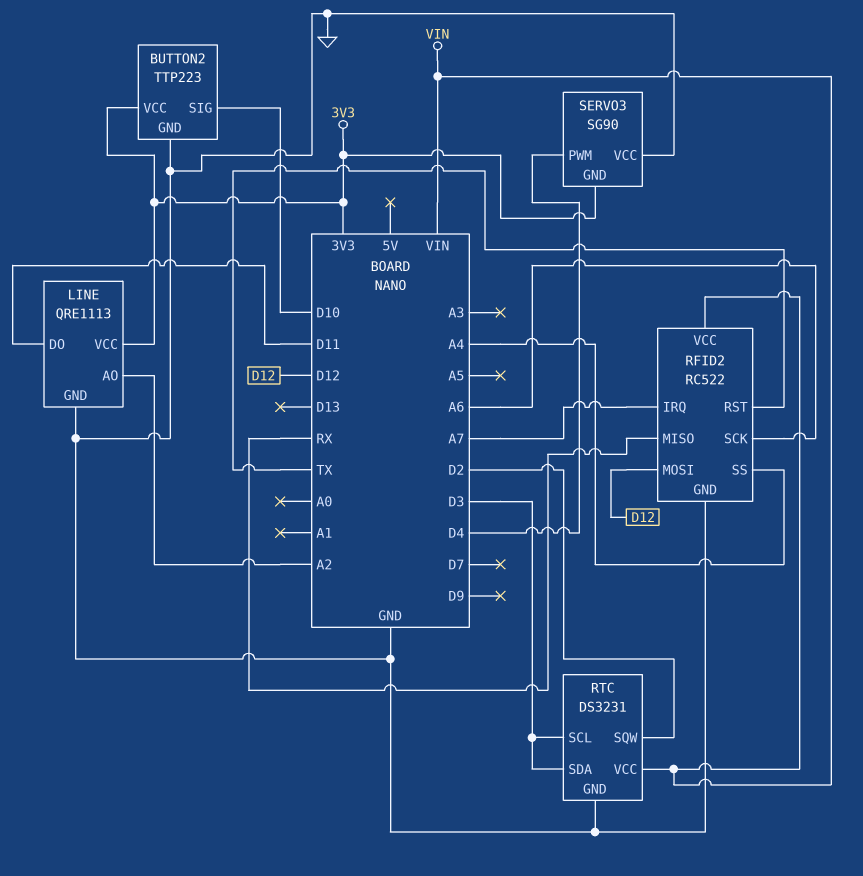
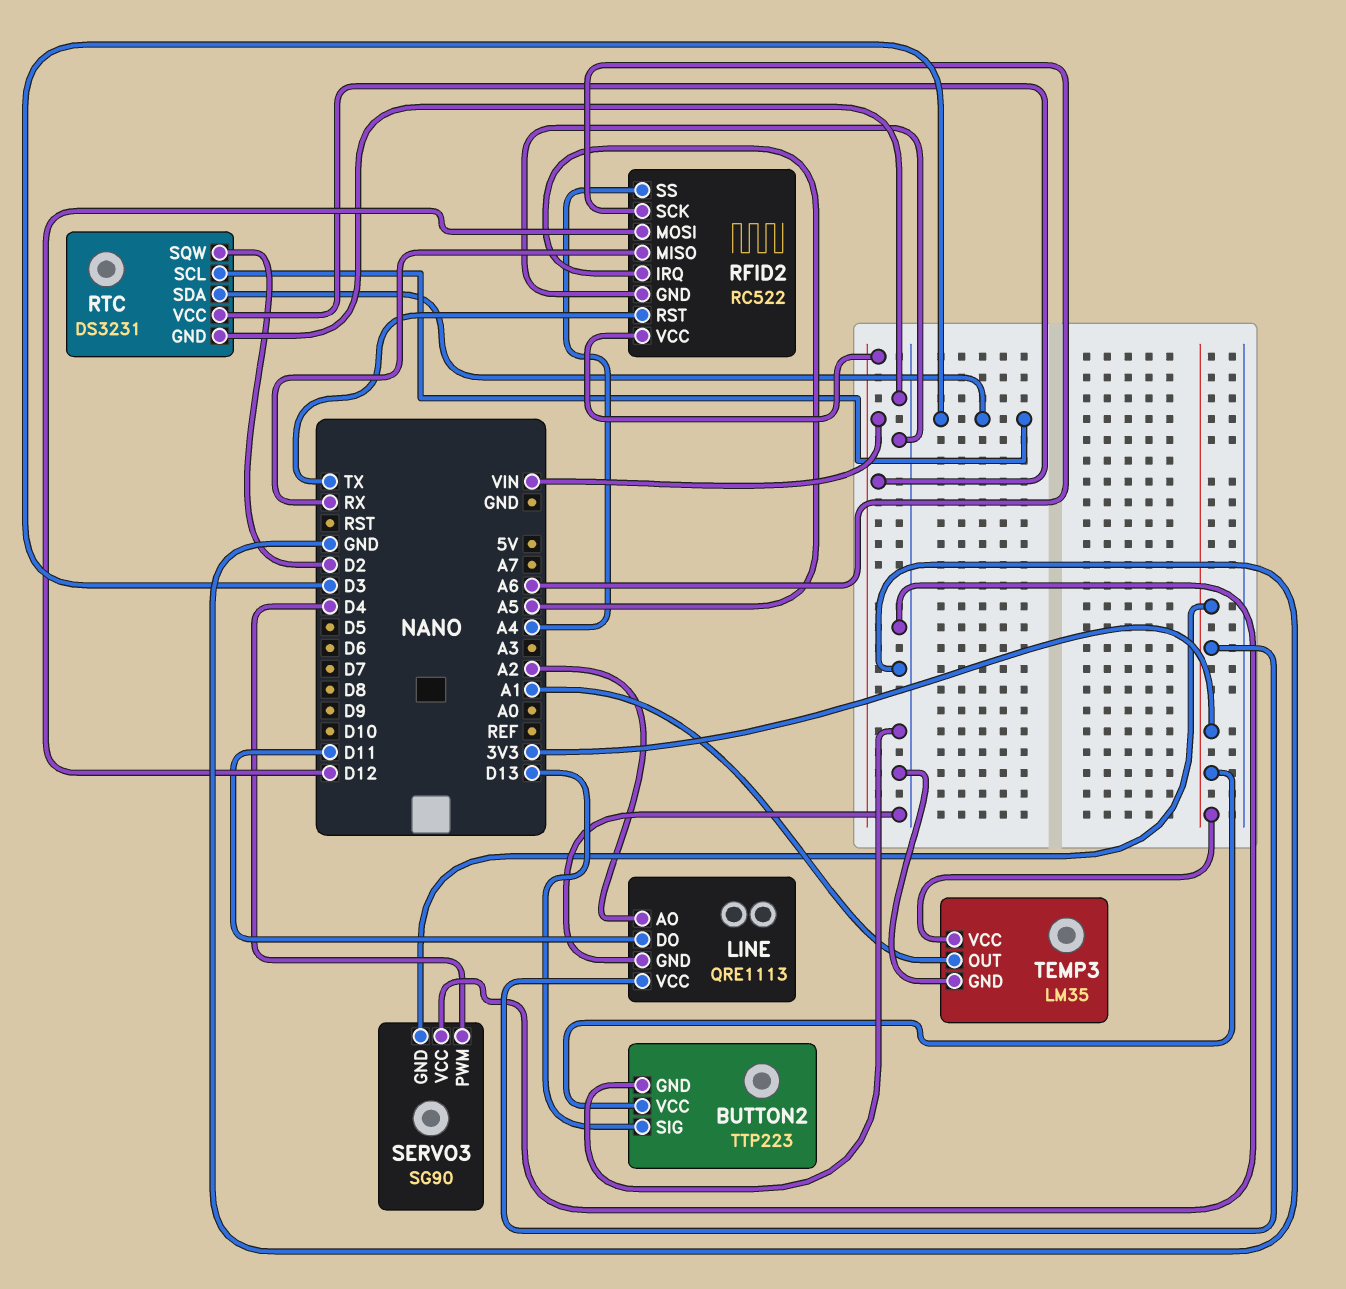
BUTTON2 pin SIG: D10 -> D13
RFID2 pin IRQ: A7 -> A5
TEMP3: none -> LM35
TEMP3 pin GND: none -> GND
TEMP3 pin OUT: none -> A1
TEMP3 pin VCC: none -> 3V3

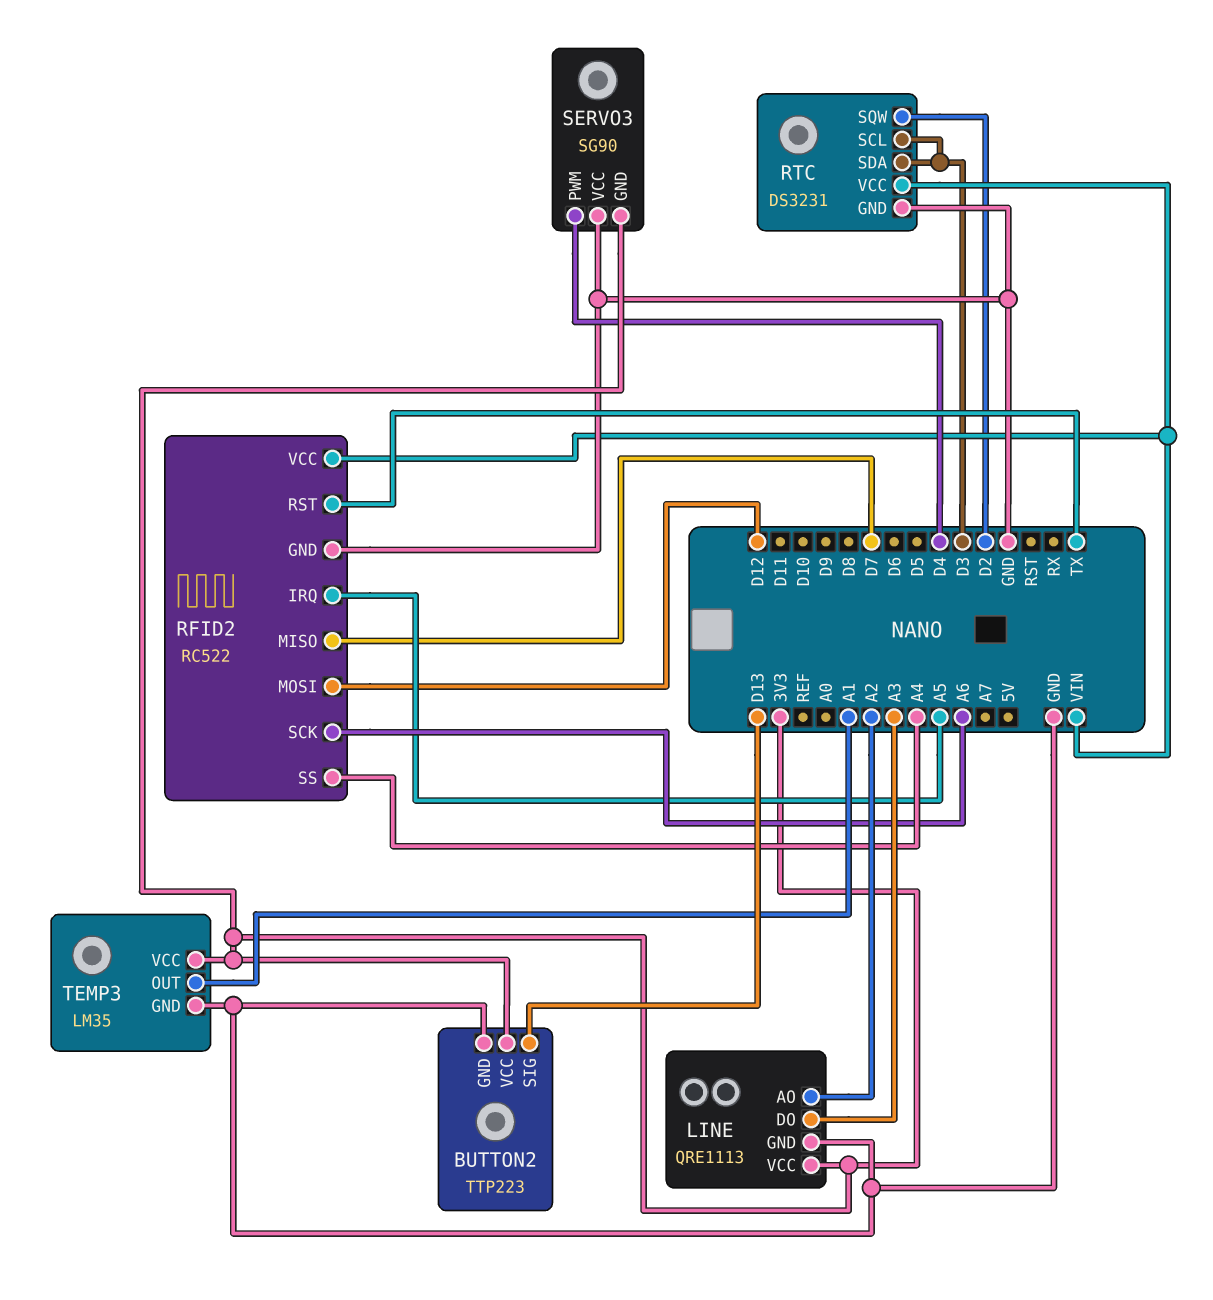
LINE pin DO: D11 -> A3
RFID2 pin MISO: RX -> D7

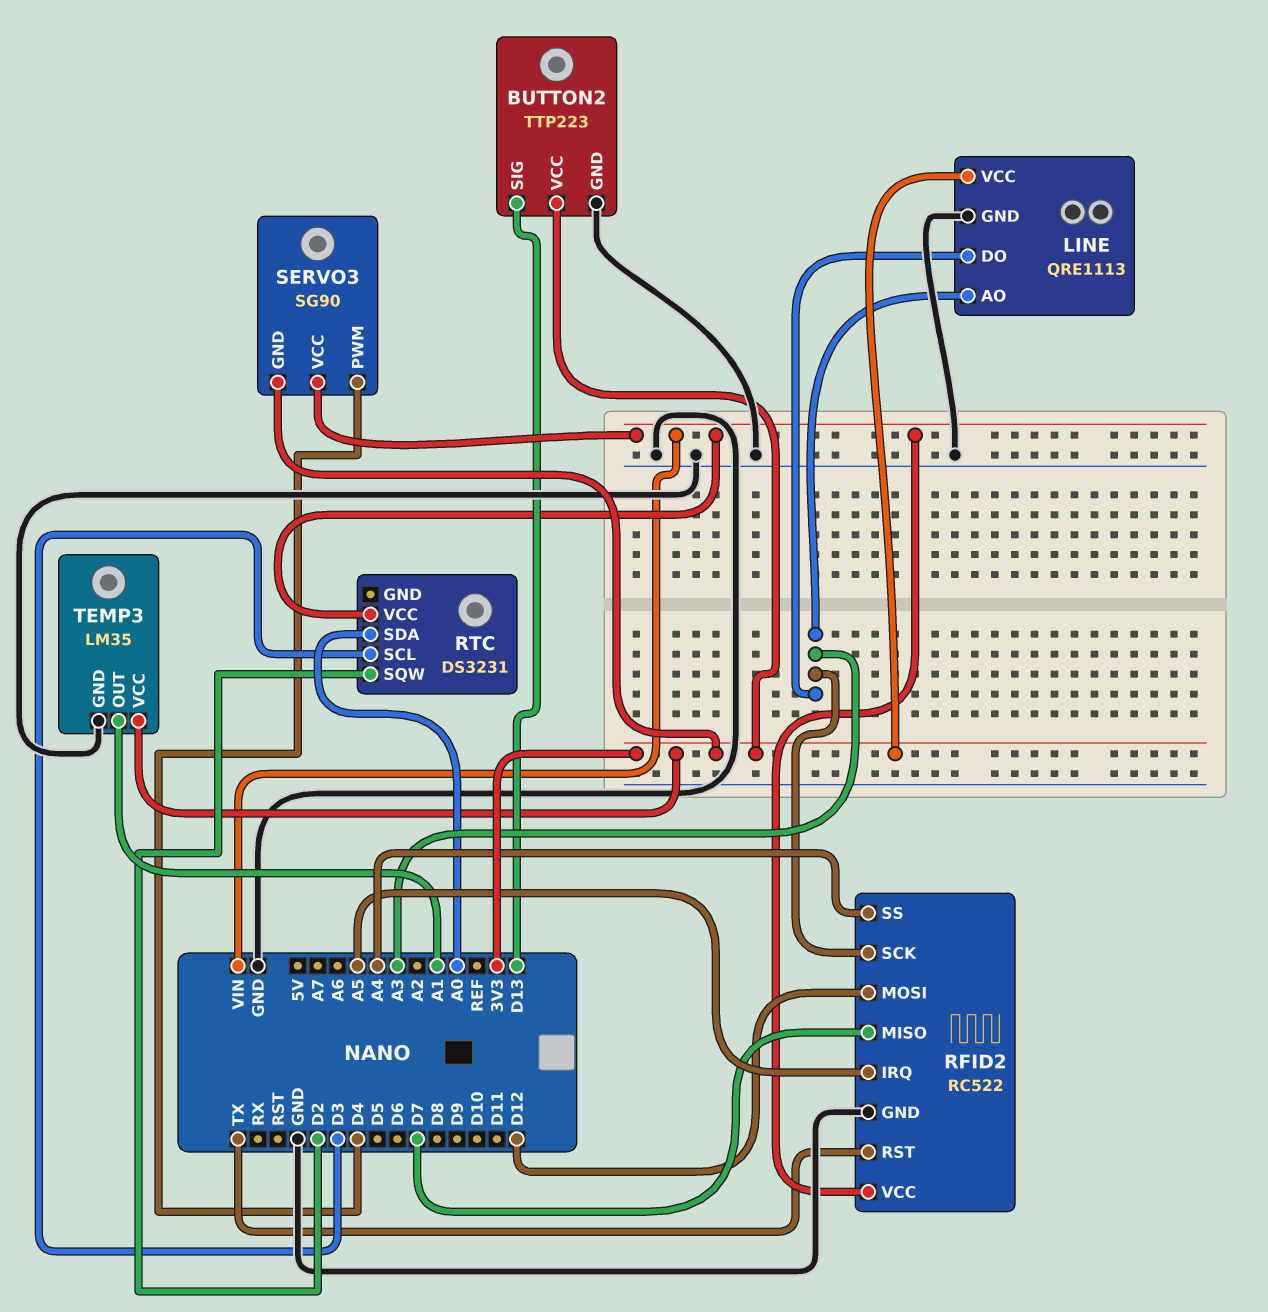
LINE pin AO: A2 -> A3
RFID2 pin SCK: A6 -> A3
RTC pin GND: GND -> none
RTC pin SDA: D3 -> A0
SERVO3 pin VCC: GND -> VIN

